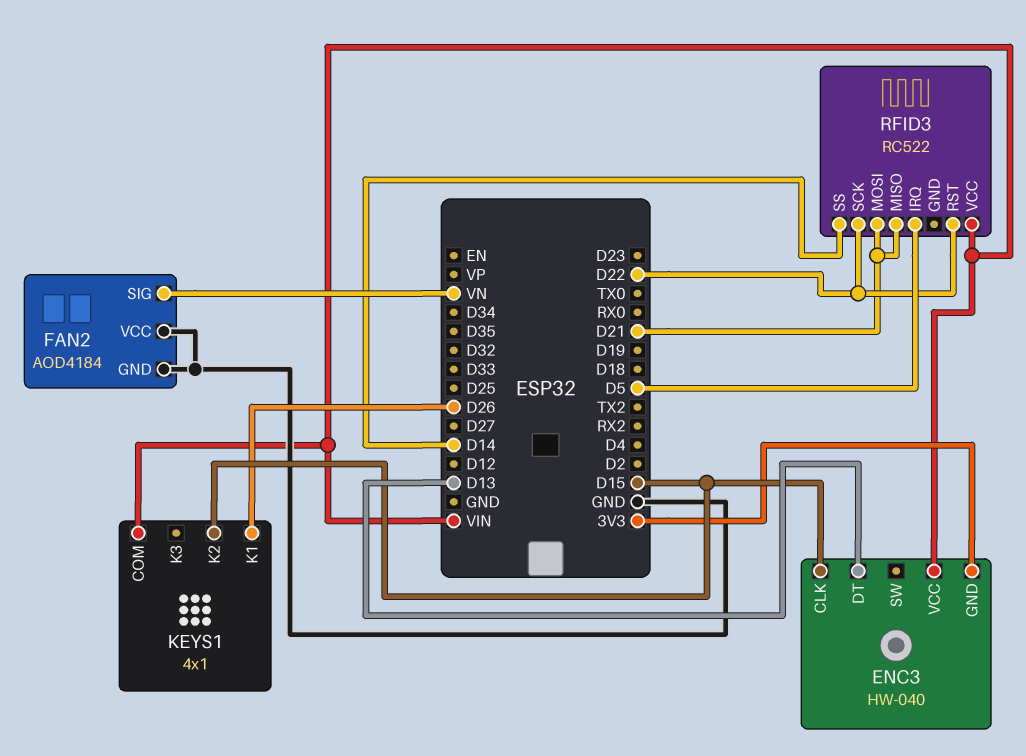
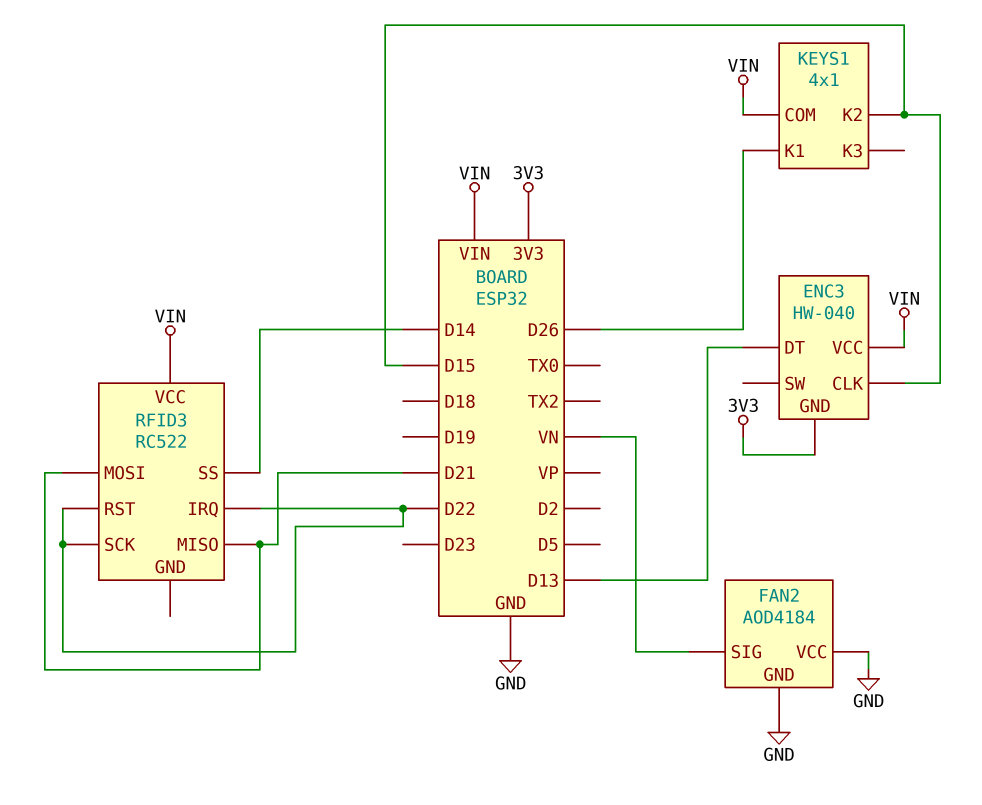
RFID3 pin IRQ: D5 -> D22

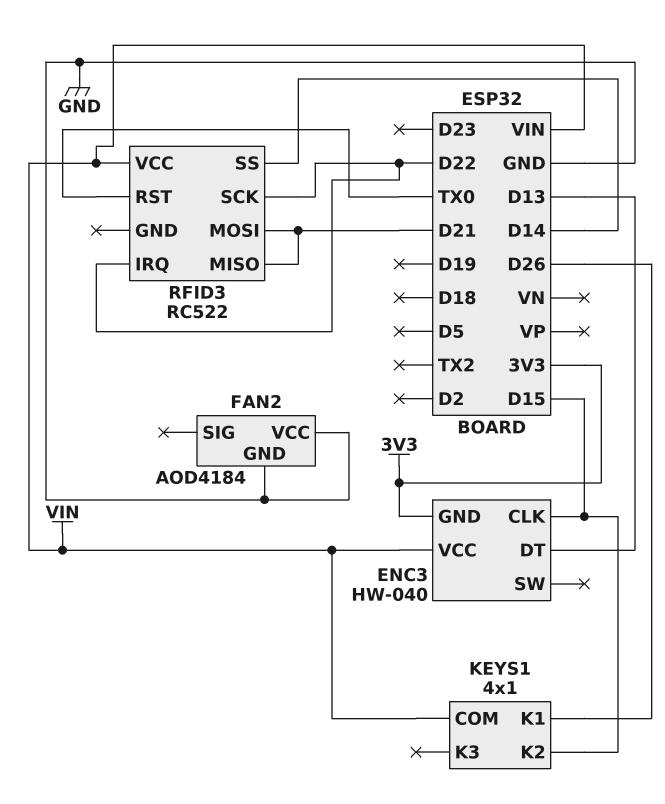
FAN2 pin SIG: VN -> none
RFID3 pin RST: D22 -> TX0

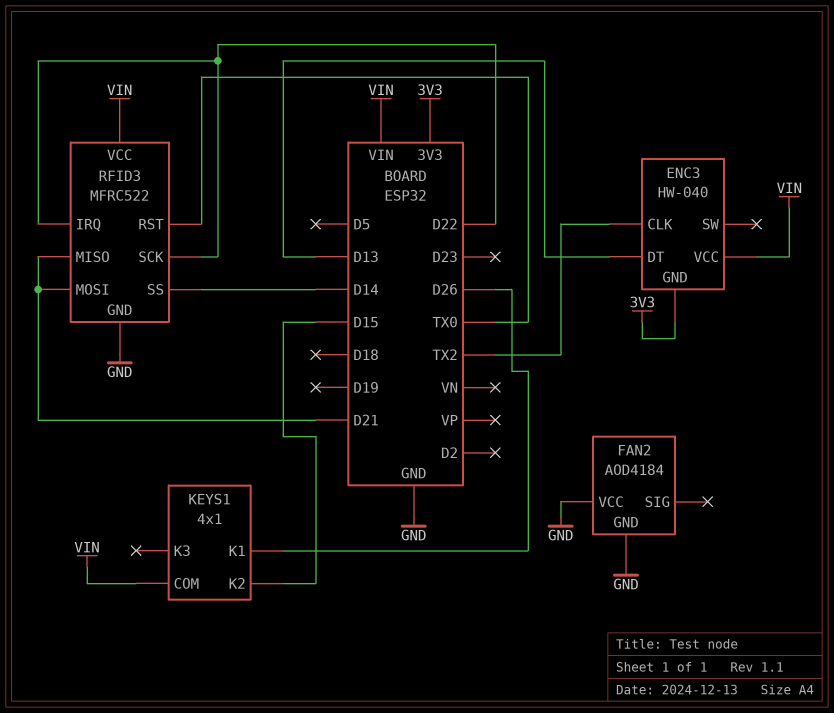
ENC3 pin CLK: D15 -> TX2
RFID3: RC522 -> MFRC522
RFID3 pin GND: none -> GND

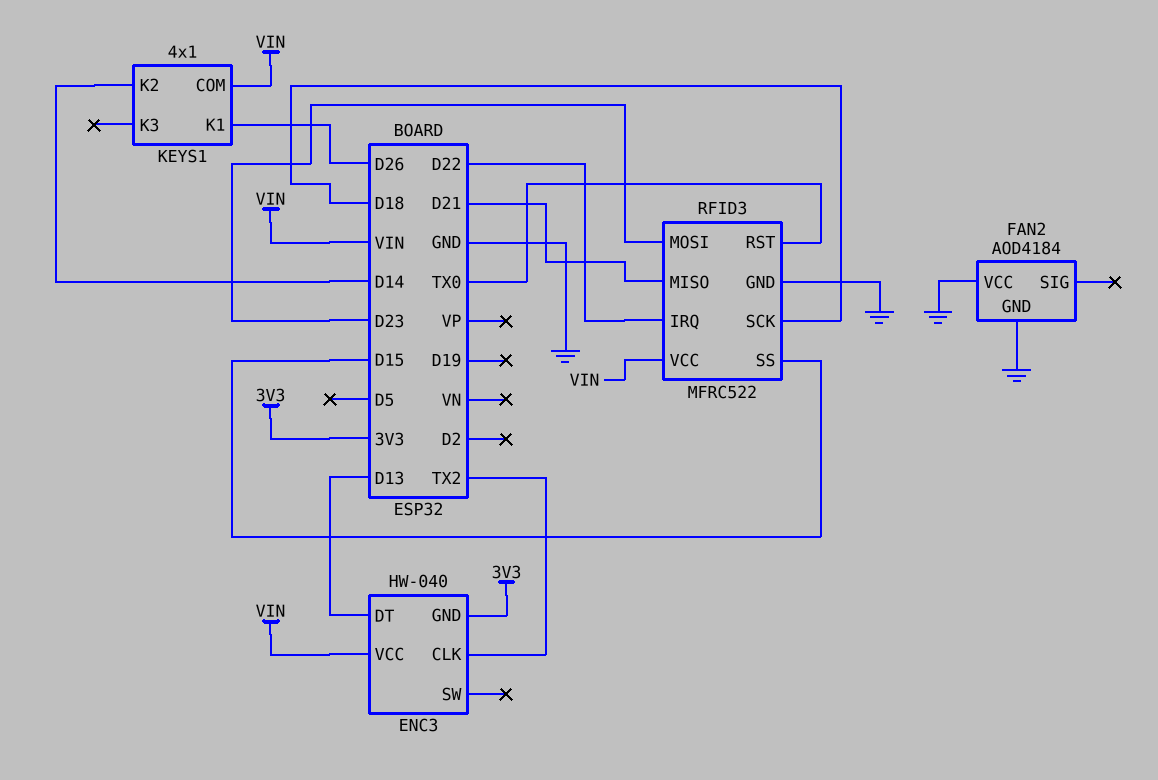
KEYS1 pin K2: D15 -> D14
RFID3 pin MOSI: D21 -> D23
RFID3 pin SCK: D22 -> D18
RFID3 pin SS: D14 -> D15

